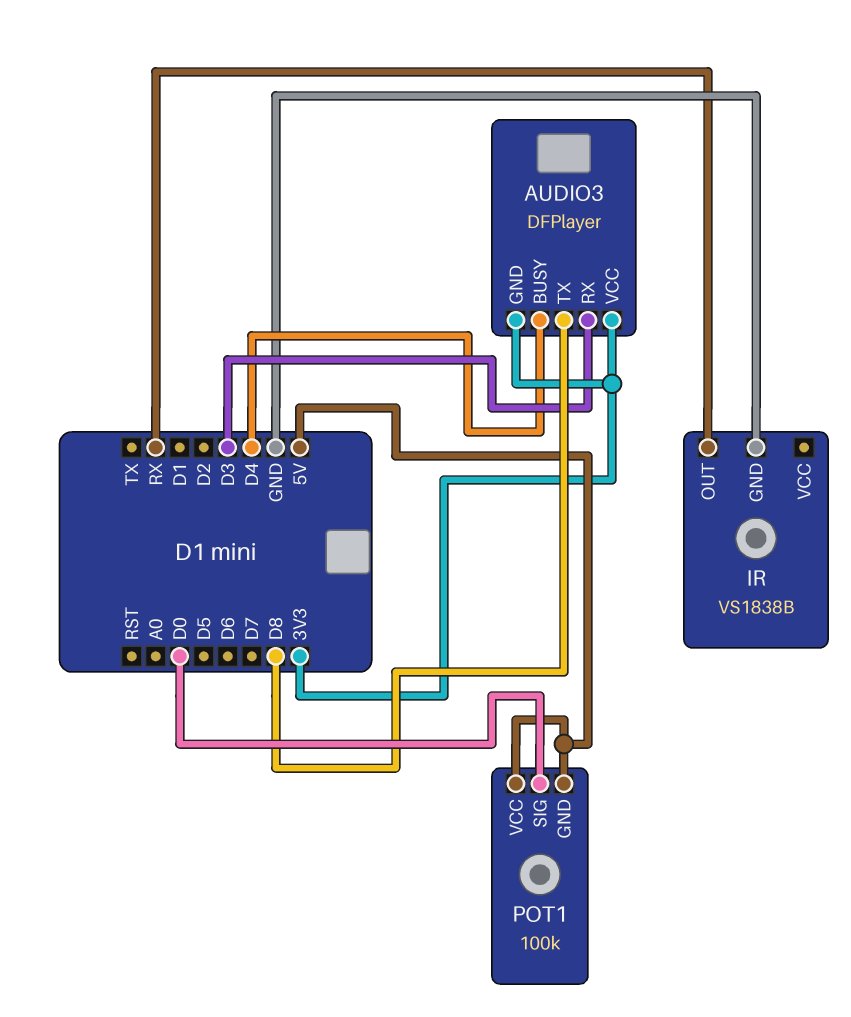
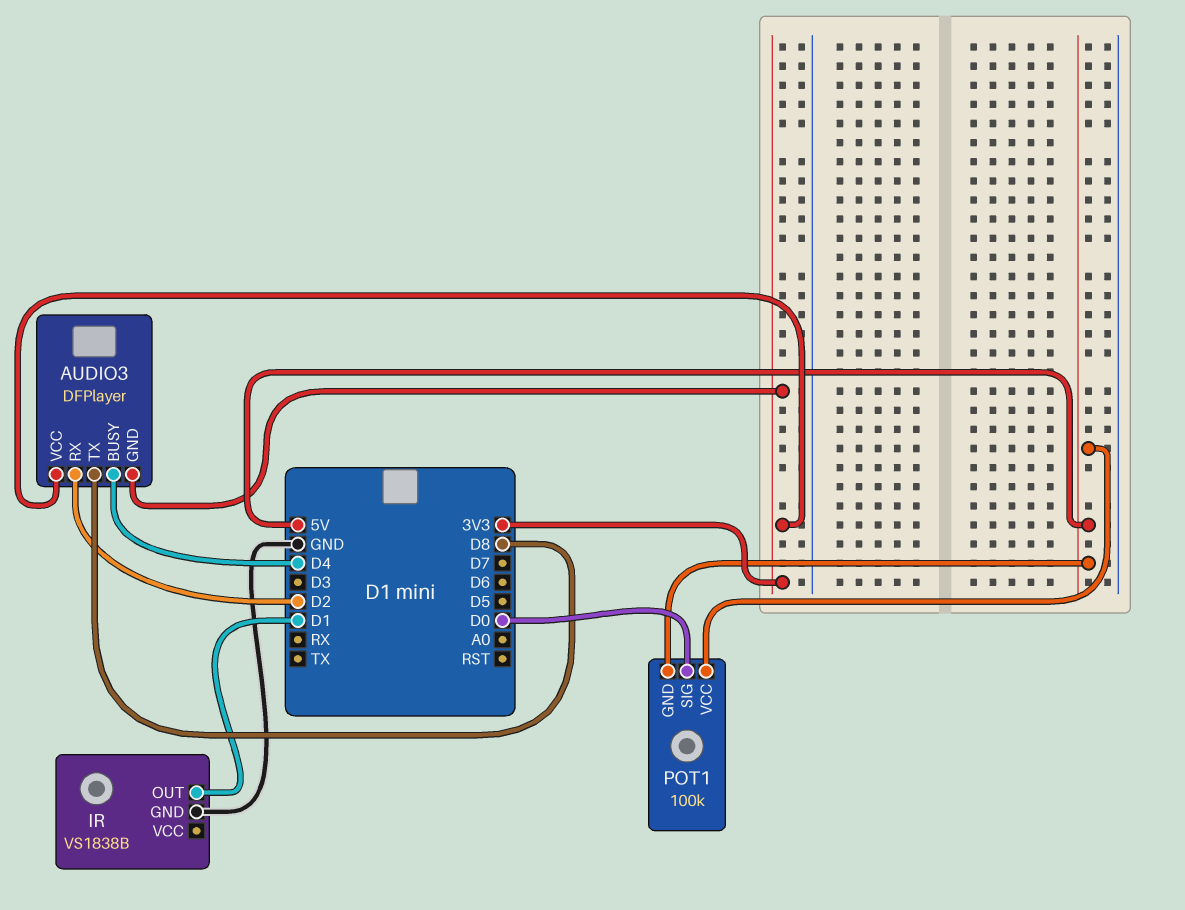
AUDIO3 pin RX: D3 -> D2
IR pin OUT: RX -> D1

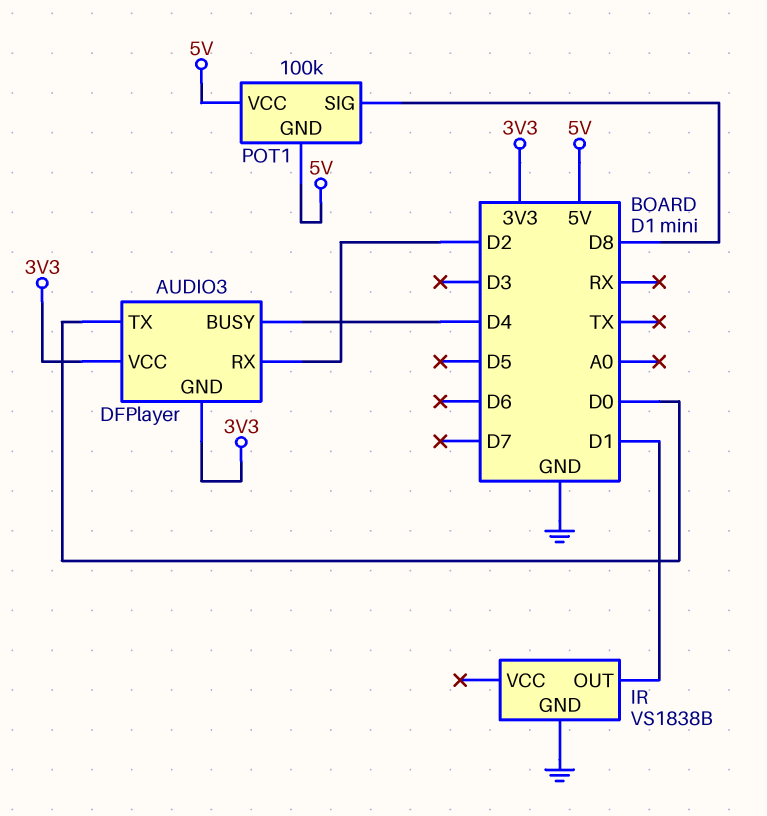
AUDIO3 pin TX: D8 -> D0
POT1 pin SIG: D0 -> D8

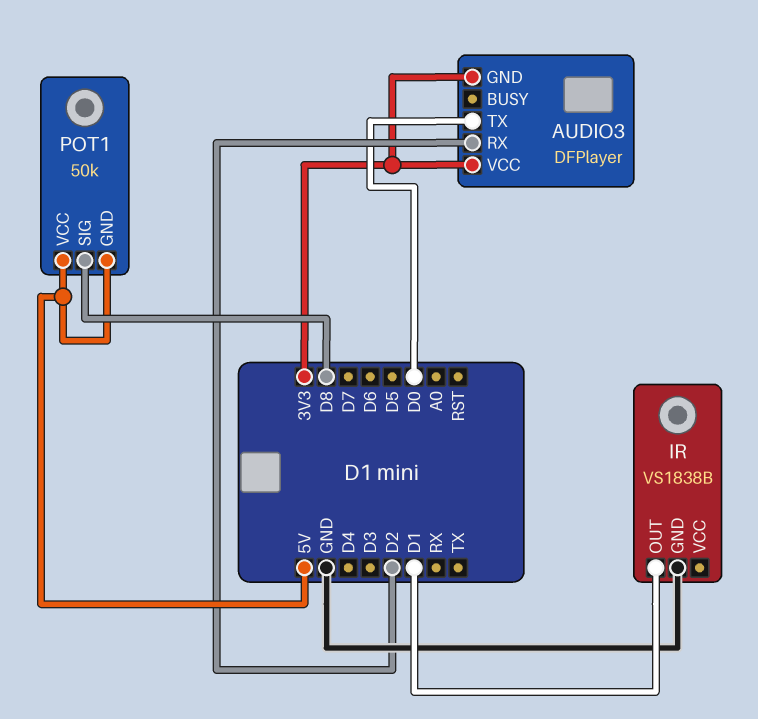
AUDIO3 pin BUSY: D4 -> none
POT1: 100k -> 50k

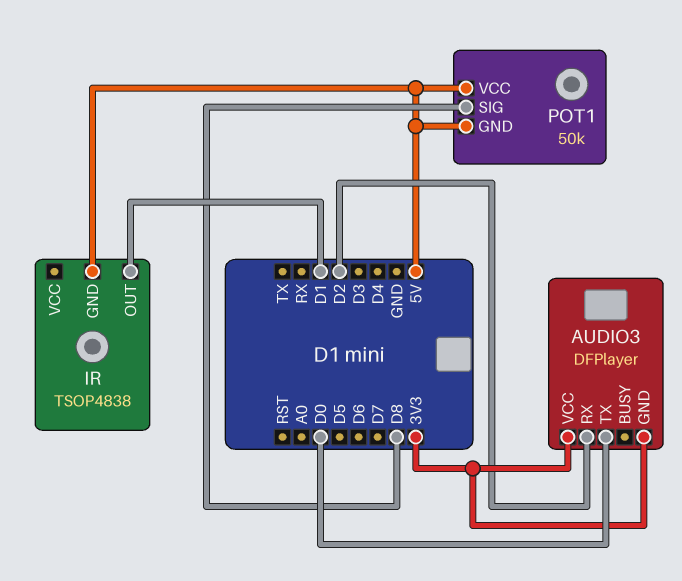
IR: VS1838B -> TSOP4838
IR pin GND: GND -> 5V

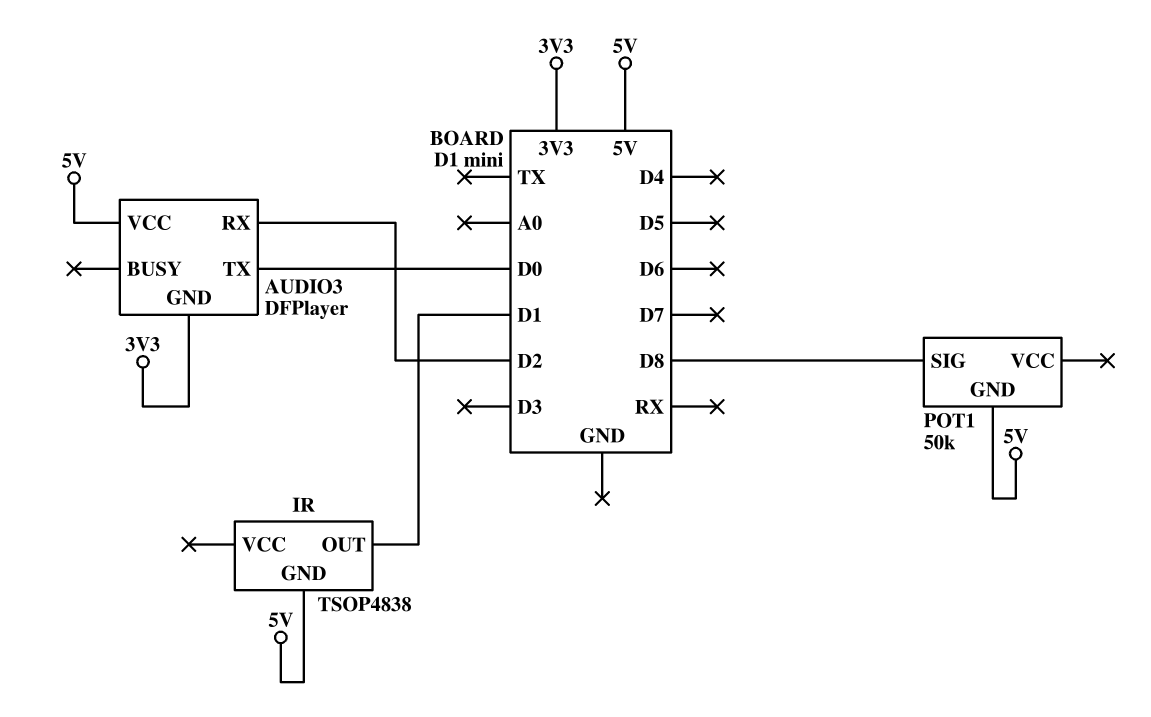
AUDIO3 pin VCC: 3V3 -> 5V
POT1 pin VCC: 5V -> none

